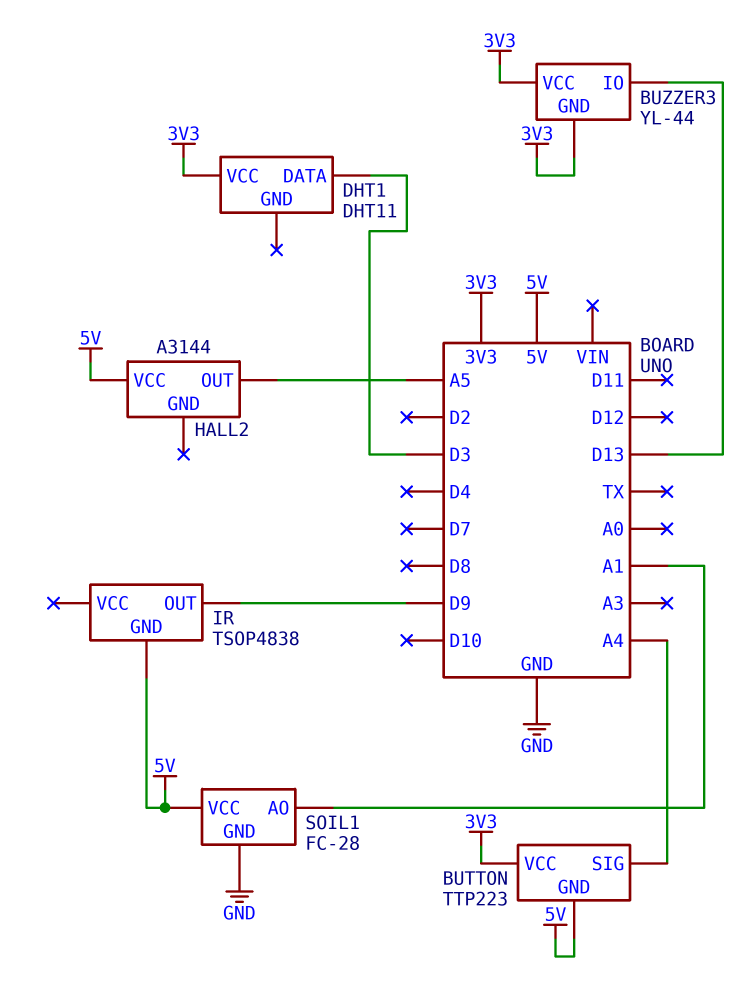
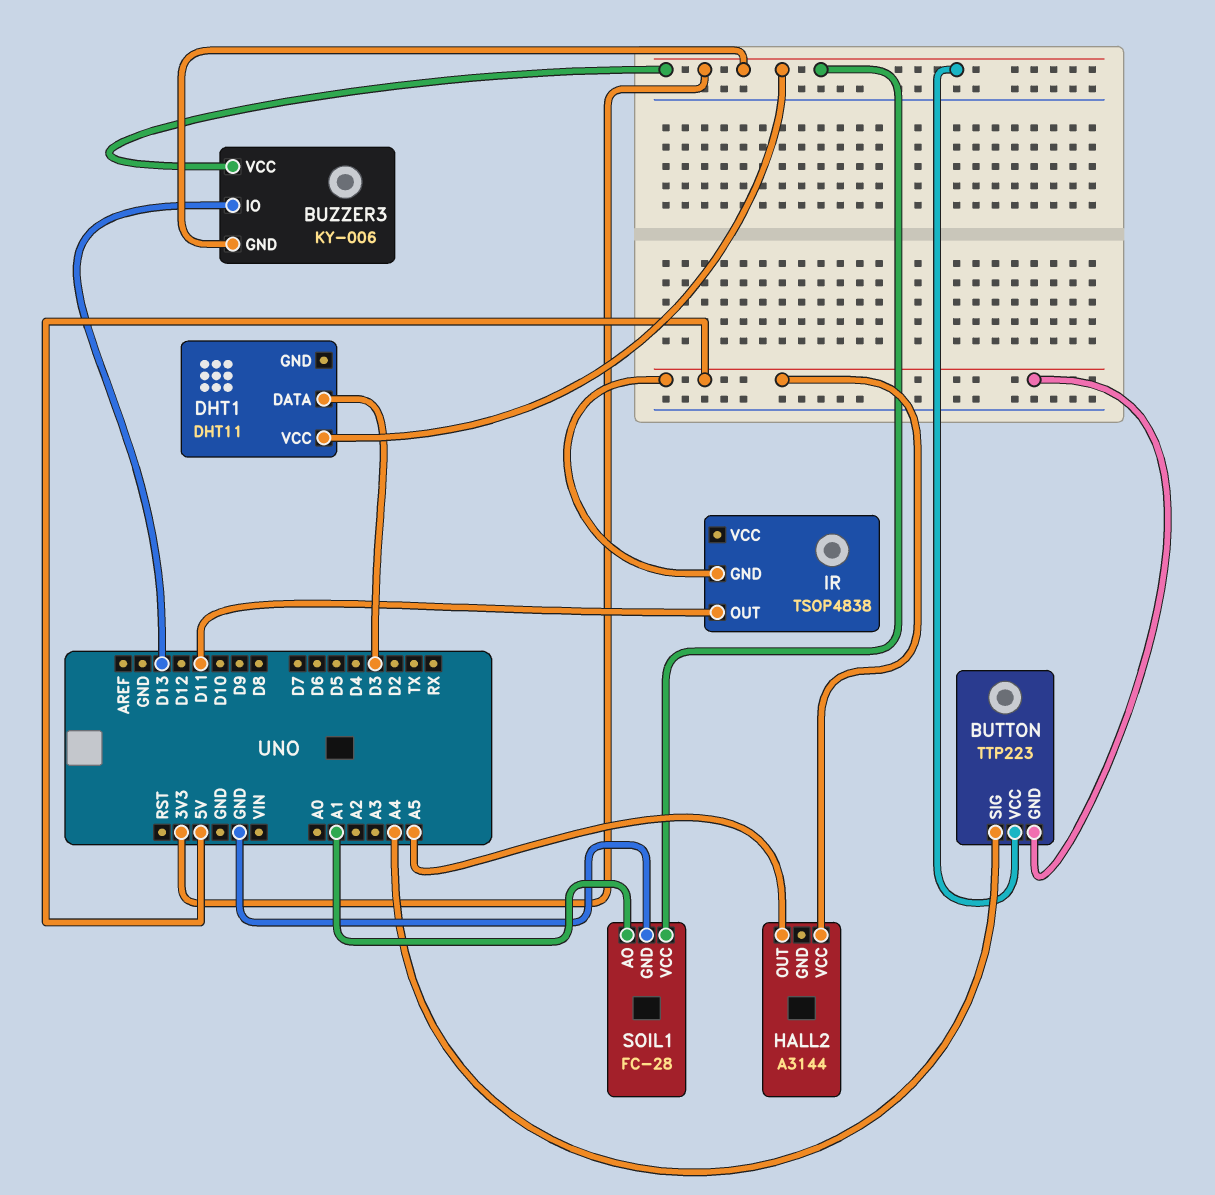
BUZZER3: YL-44 -> KY-006
IR pin OUT: D9 -> D11
SOIL1 pin VCC: 5V -> 3V3

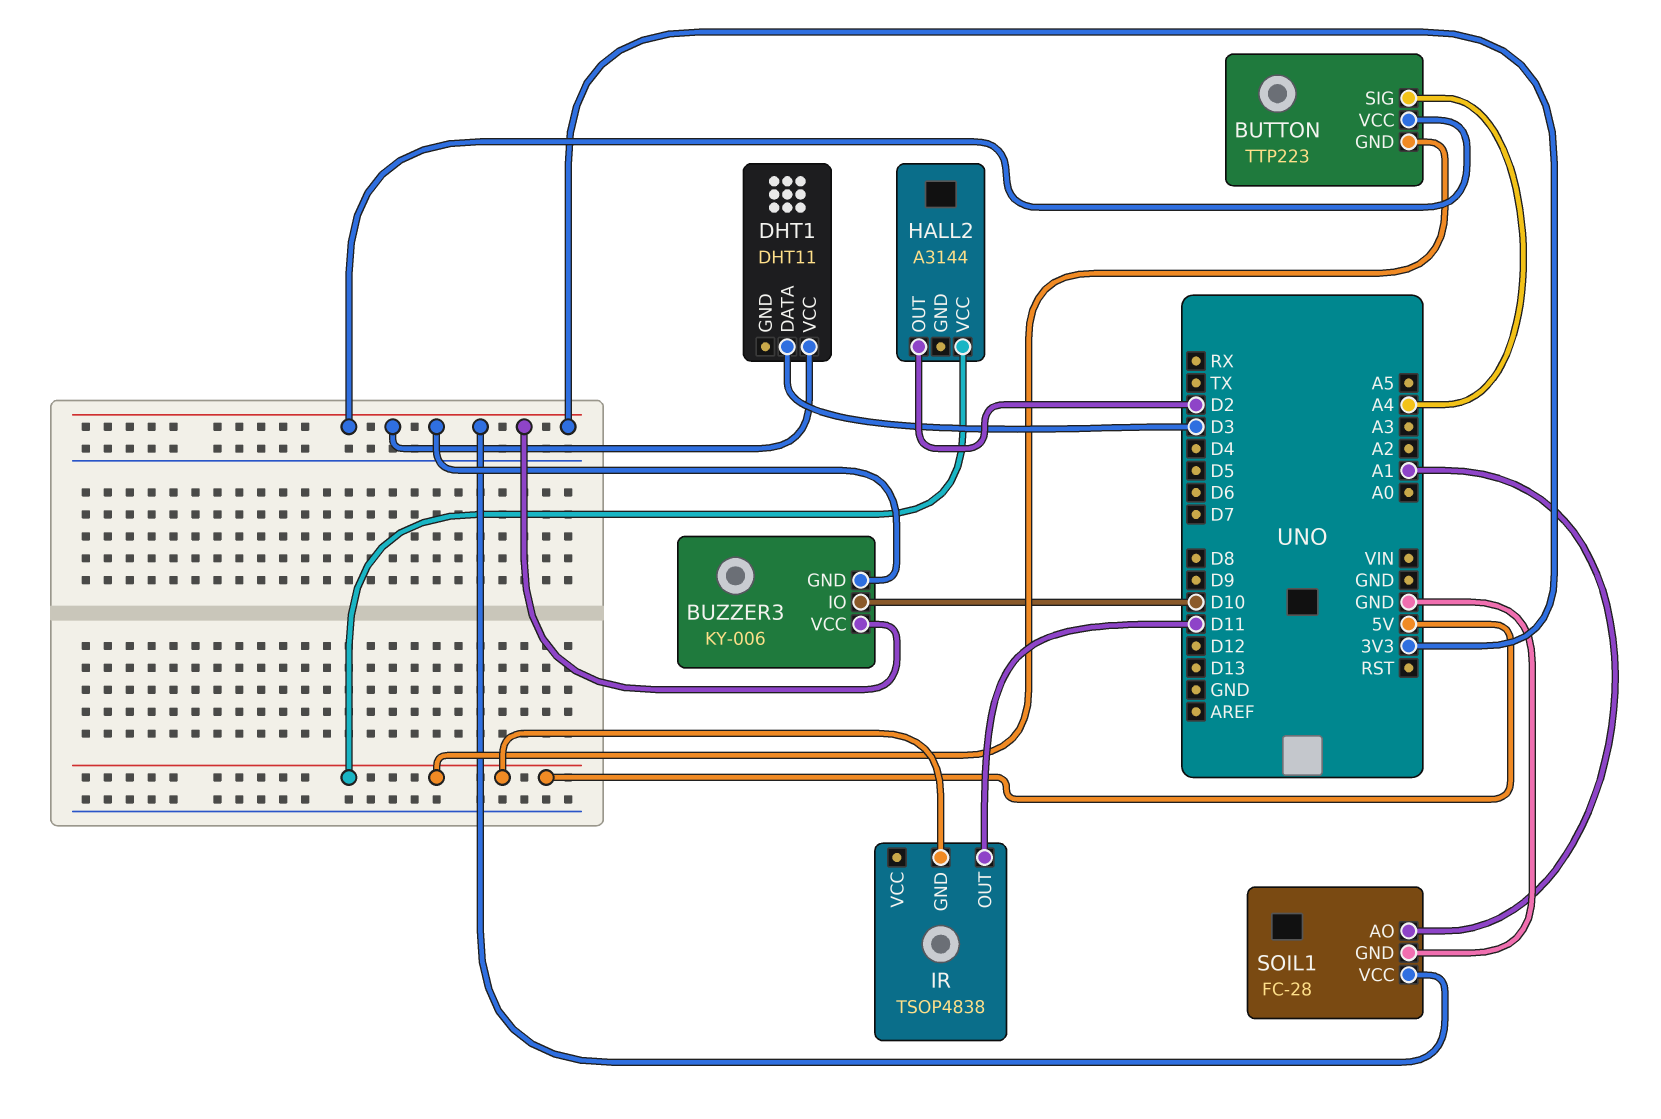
BUZZER3 pin IO: D13 -> D10
HALL2 pin OUT: A5 -> D2

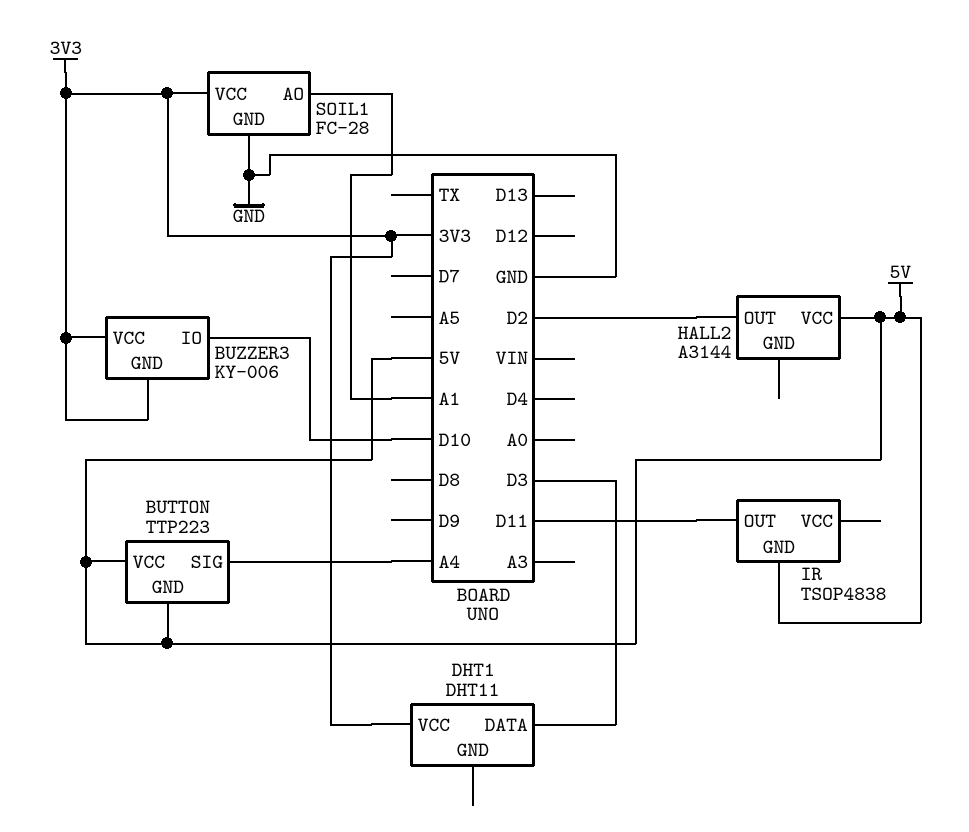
BUTTON pin VCC: 3V3 -> 5V

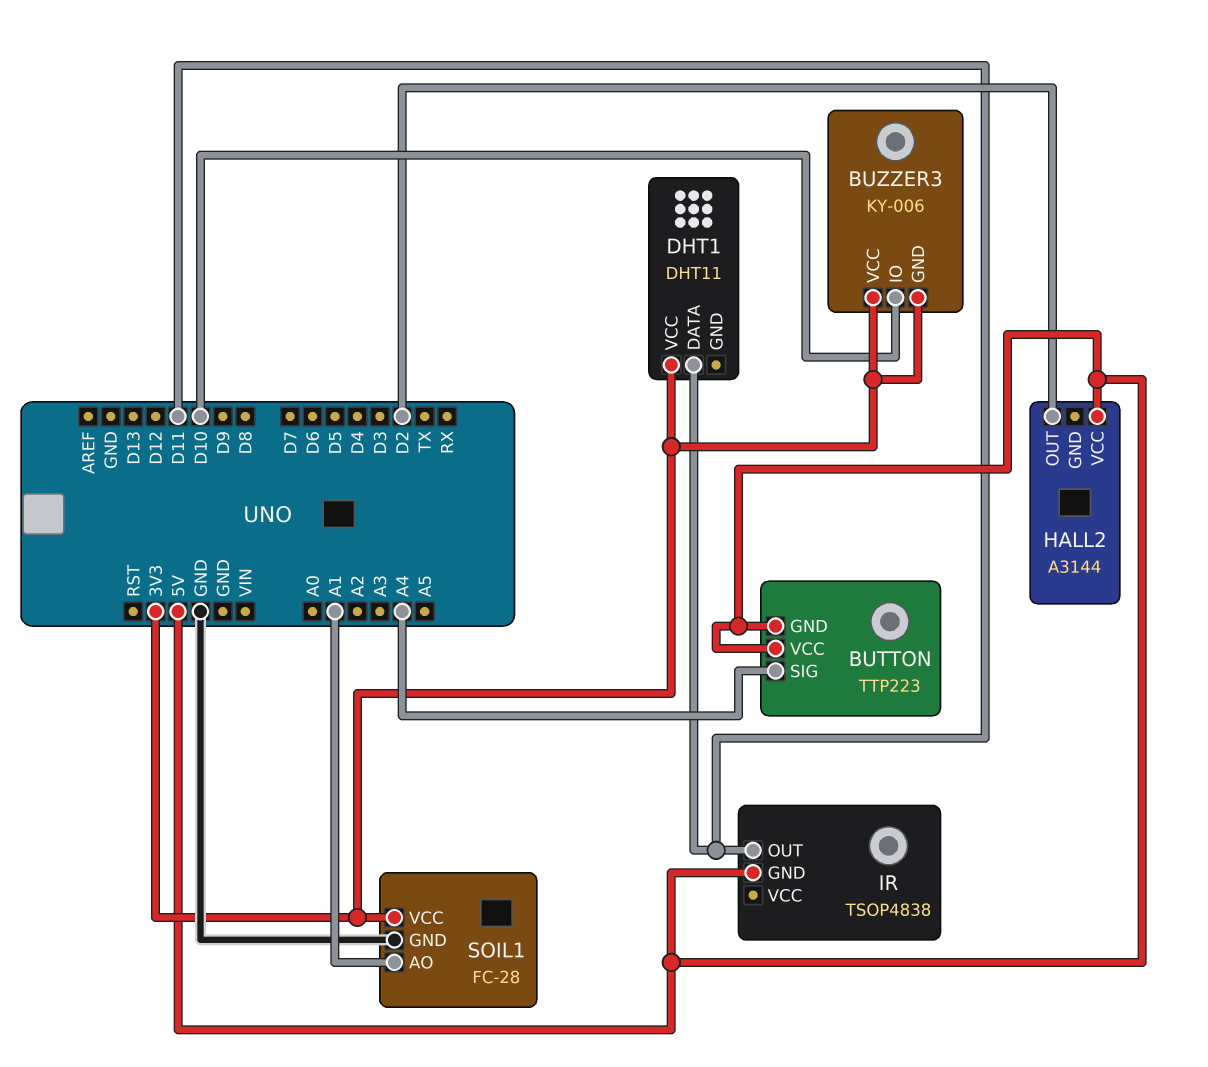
DHT1 pin DATA: D3 -> D11

